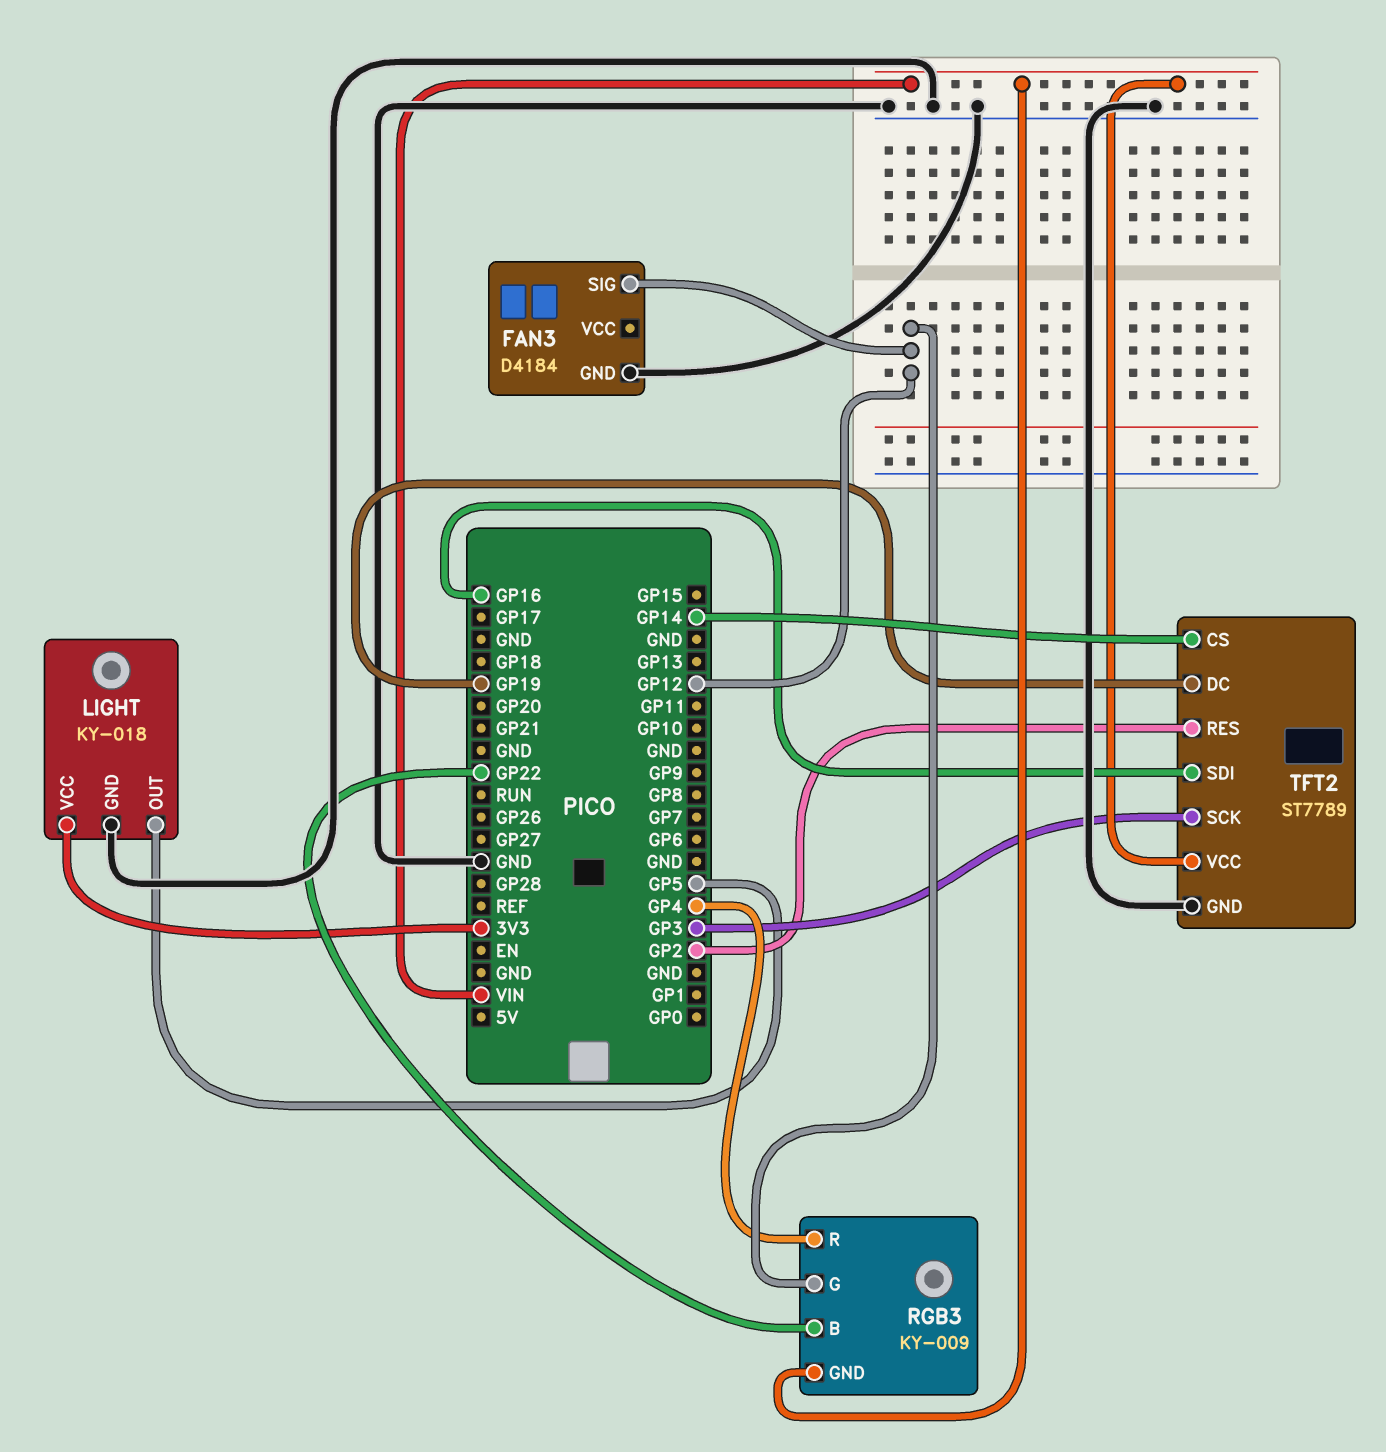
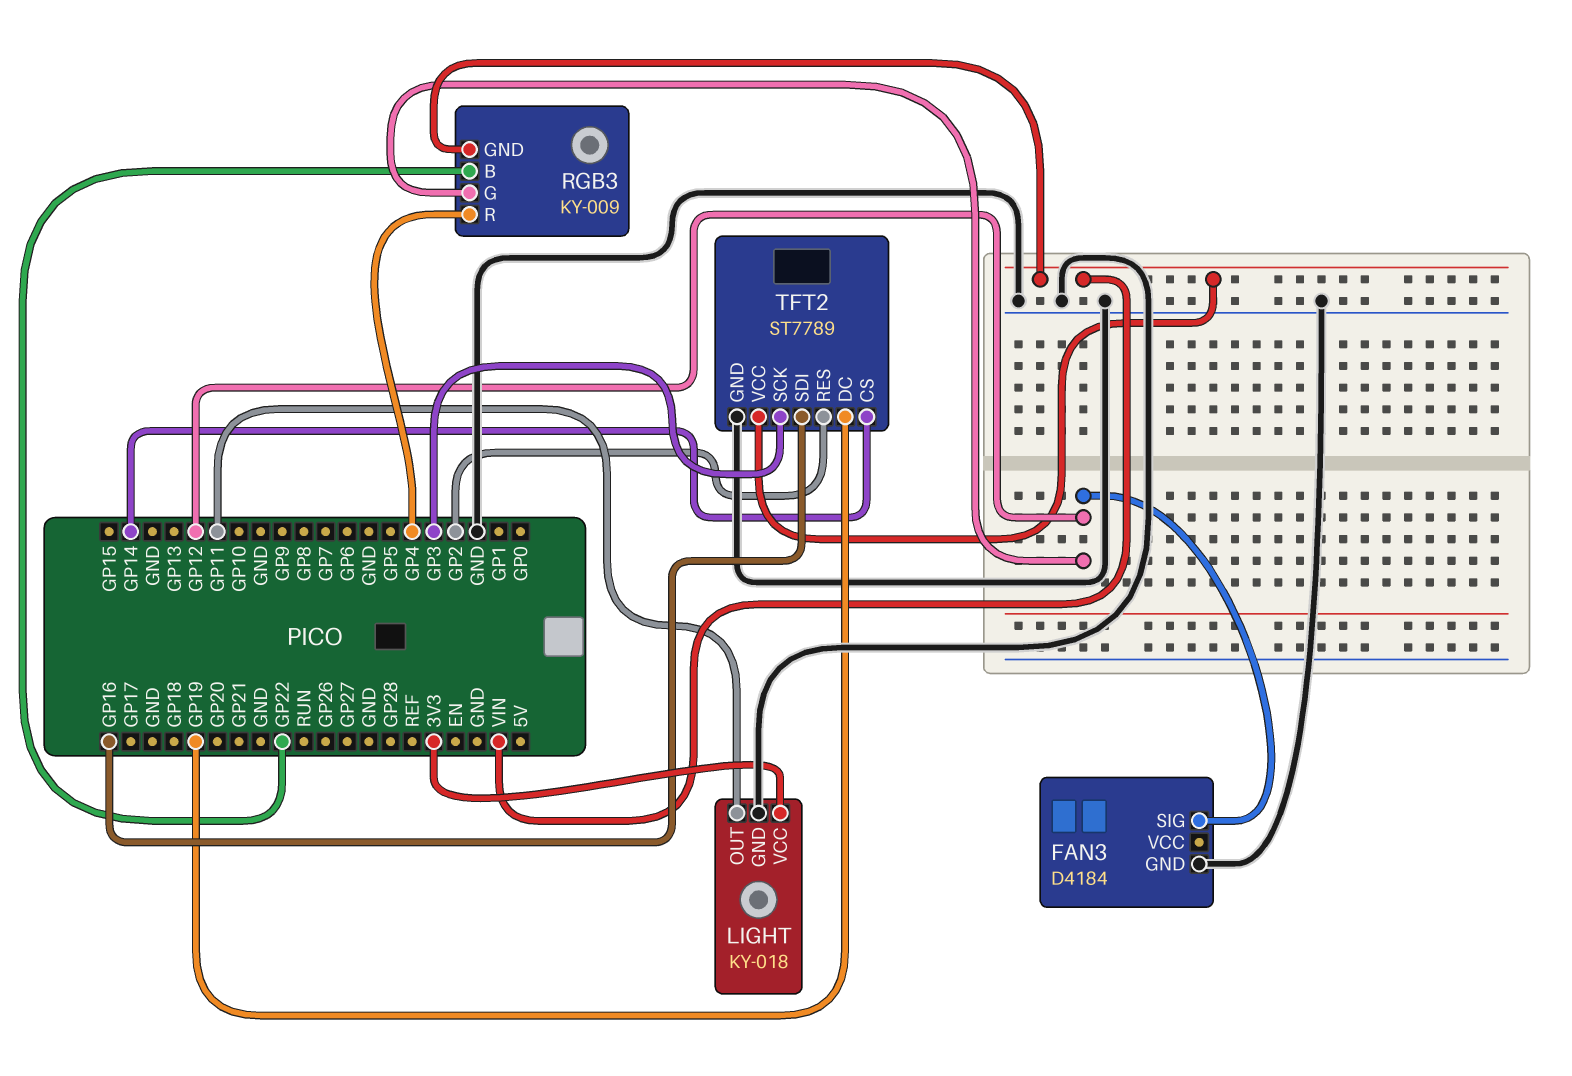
LIGHT pin OUT: GP5 -> GP11

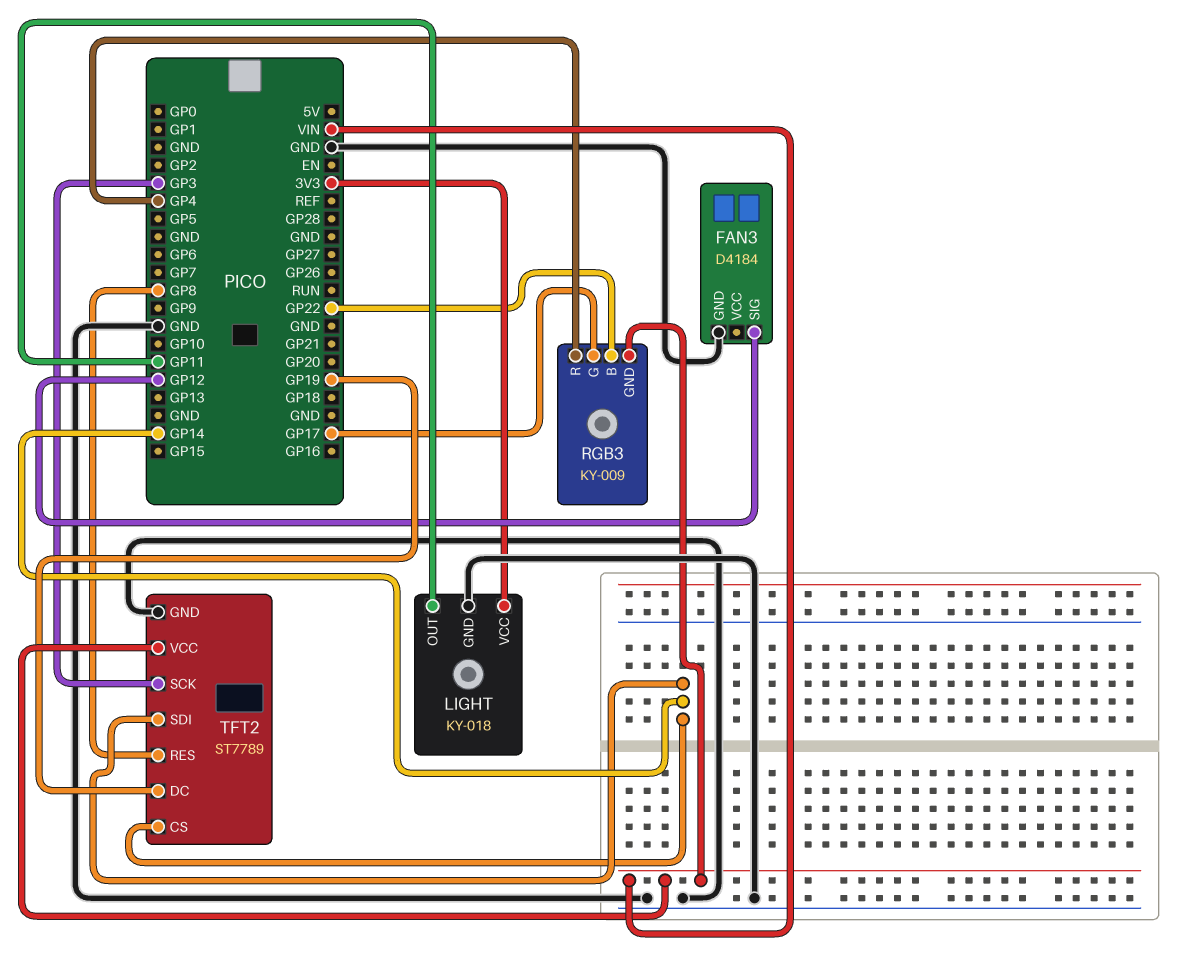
RGB3 pin G: GP12 -> GP17
TFT2 pin RES: GP2 -> GP8
TFT2 pin SDI: GP16 -> GP14

